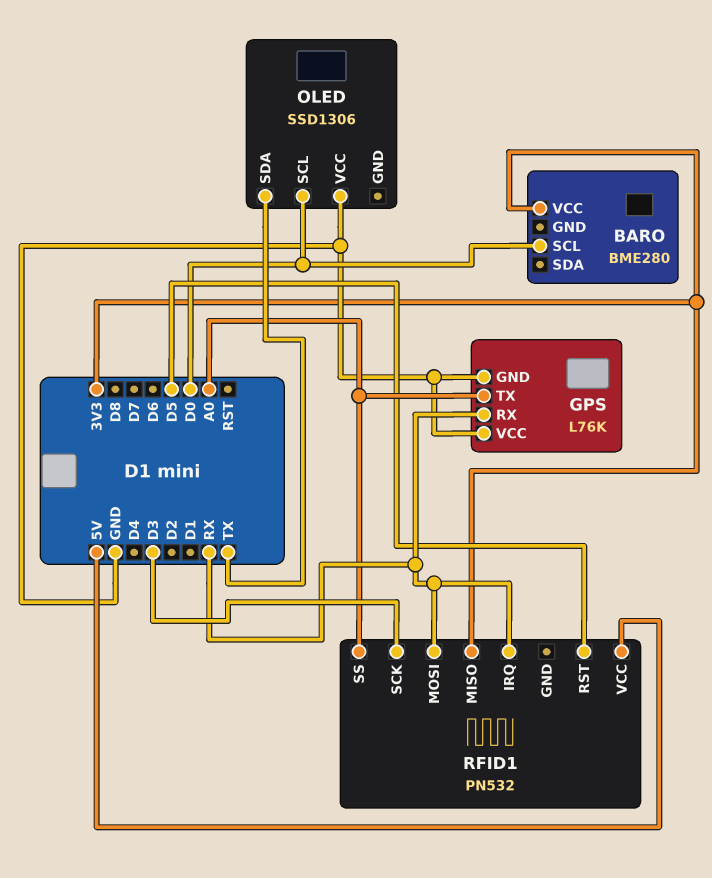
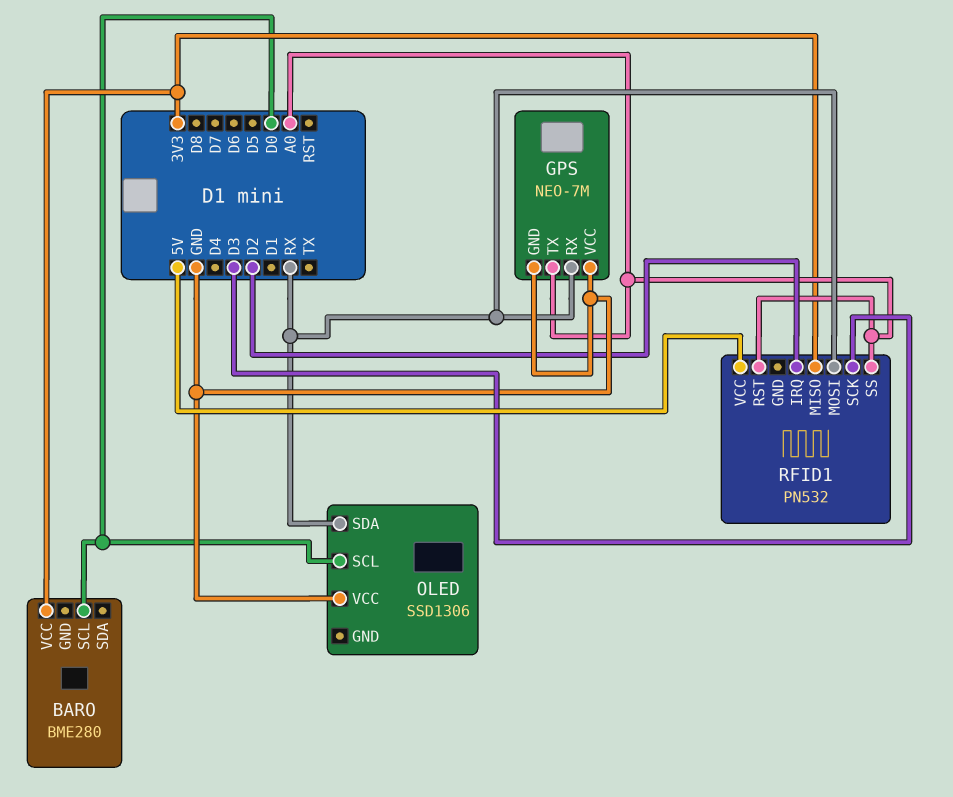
GPS: L76K -> NEO-7M
OLED pin SDA: TX -> RX
RFID1 pin IRQ: RX -> D2
RFID1 pin RST: D5 -> A0

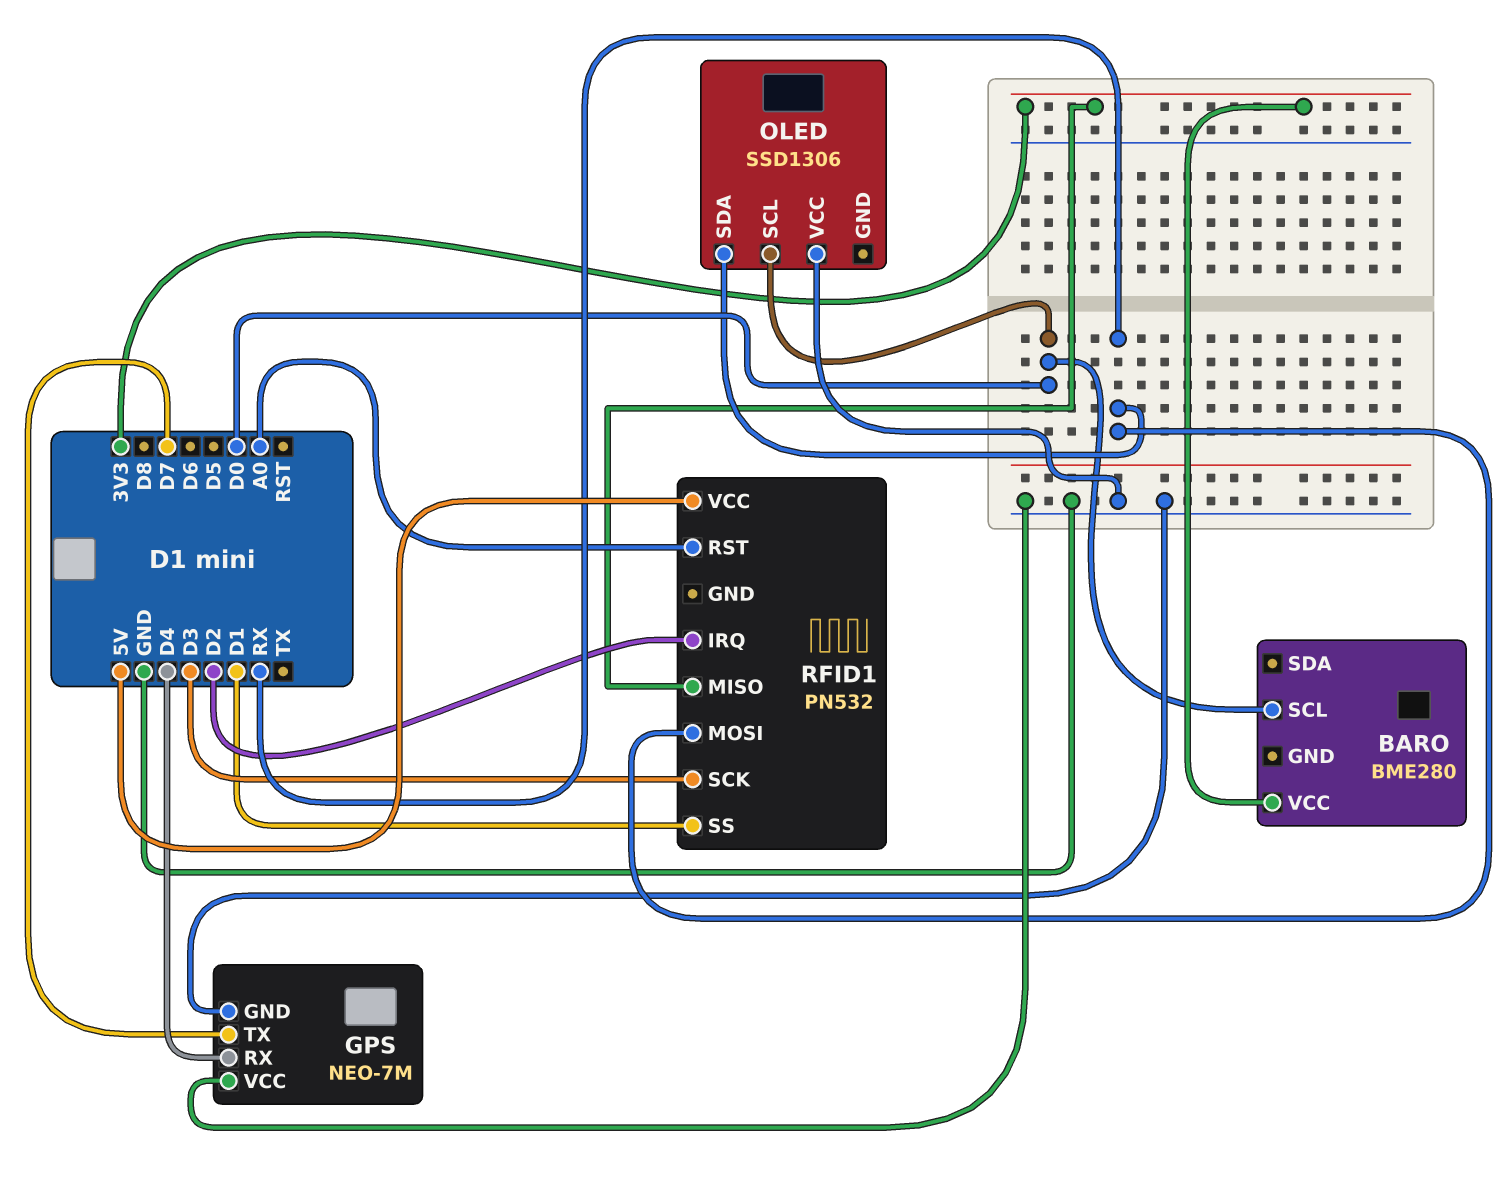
GPS pin RX: RX -> D4
GPS pin TX: A0 -> D7
RFID1 pin SS: A0 -> D1

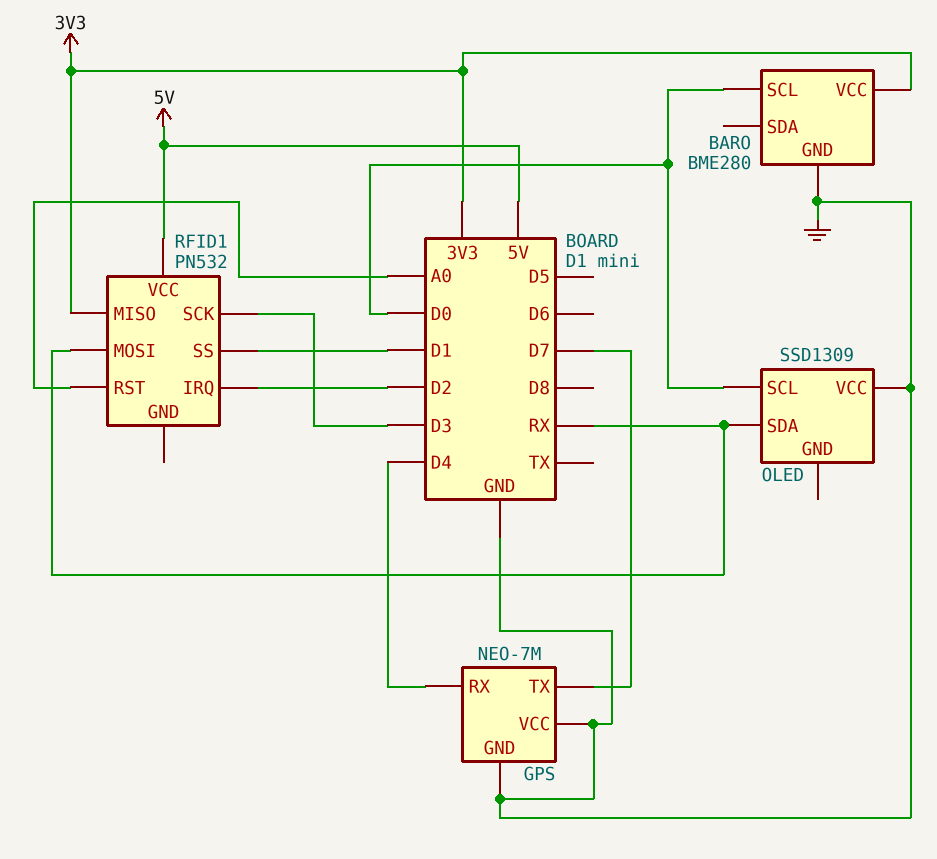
BARO pin GND: none -> GND
OLED: SSD1306 -> SSD1309

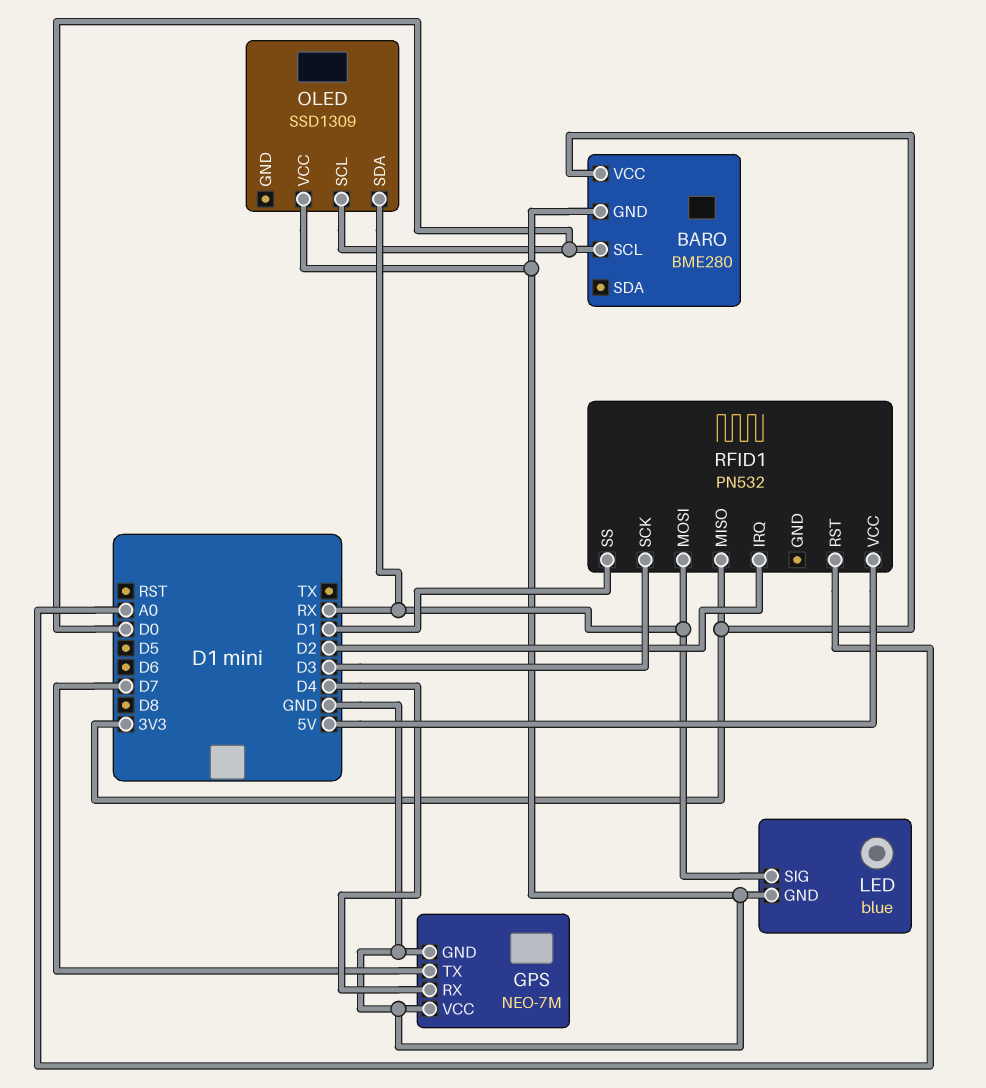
LED: none -> blue
LED pin GND: none -> GND
LED pin SIG: none -> RX

